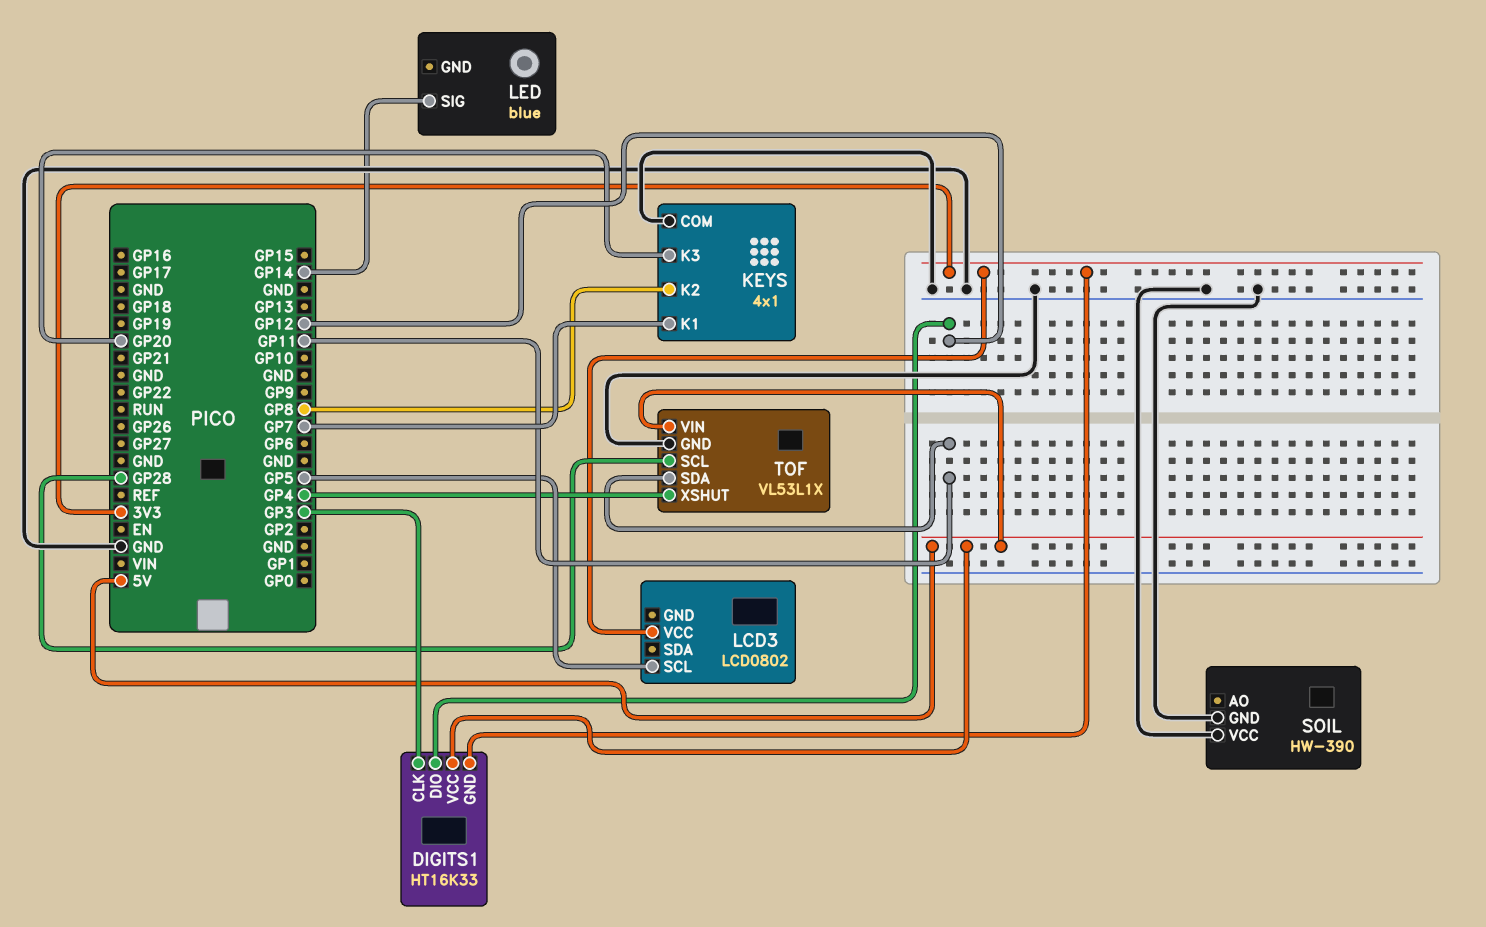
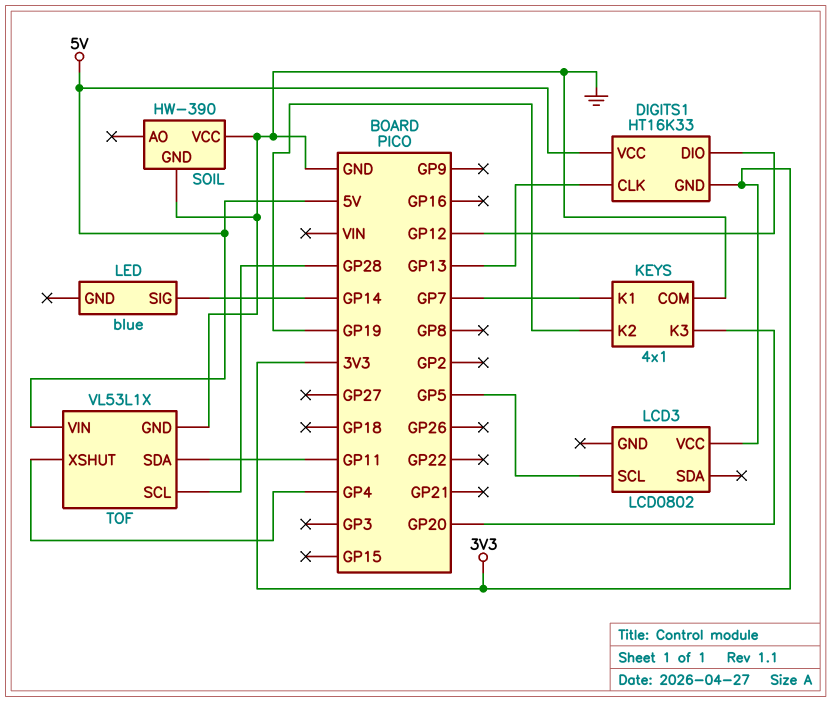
DIGITS1 pin CLK: GP3 -> GP13
KEYS pin K2: GP8 -> GP19

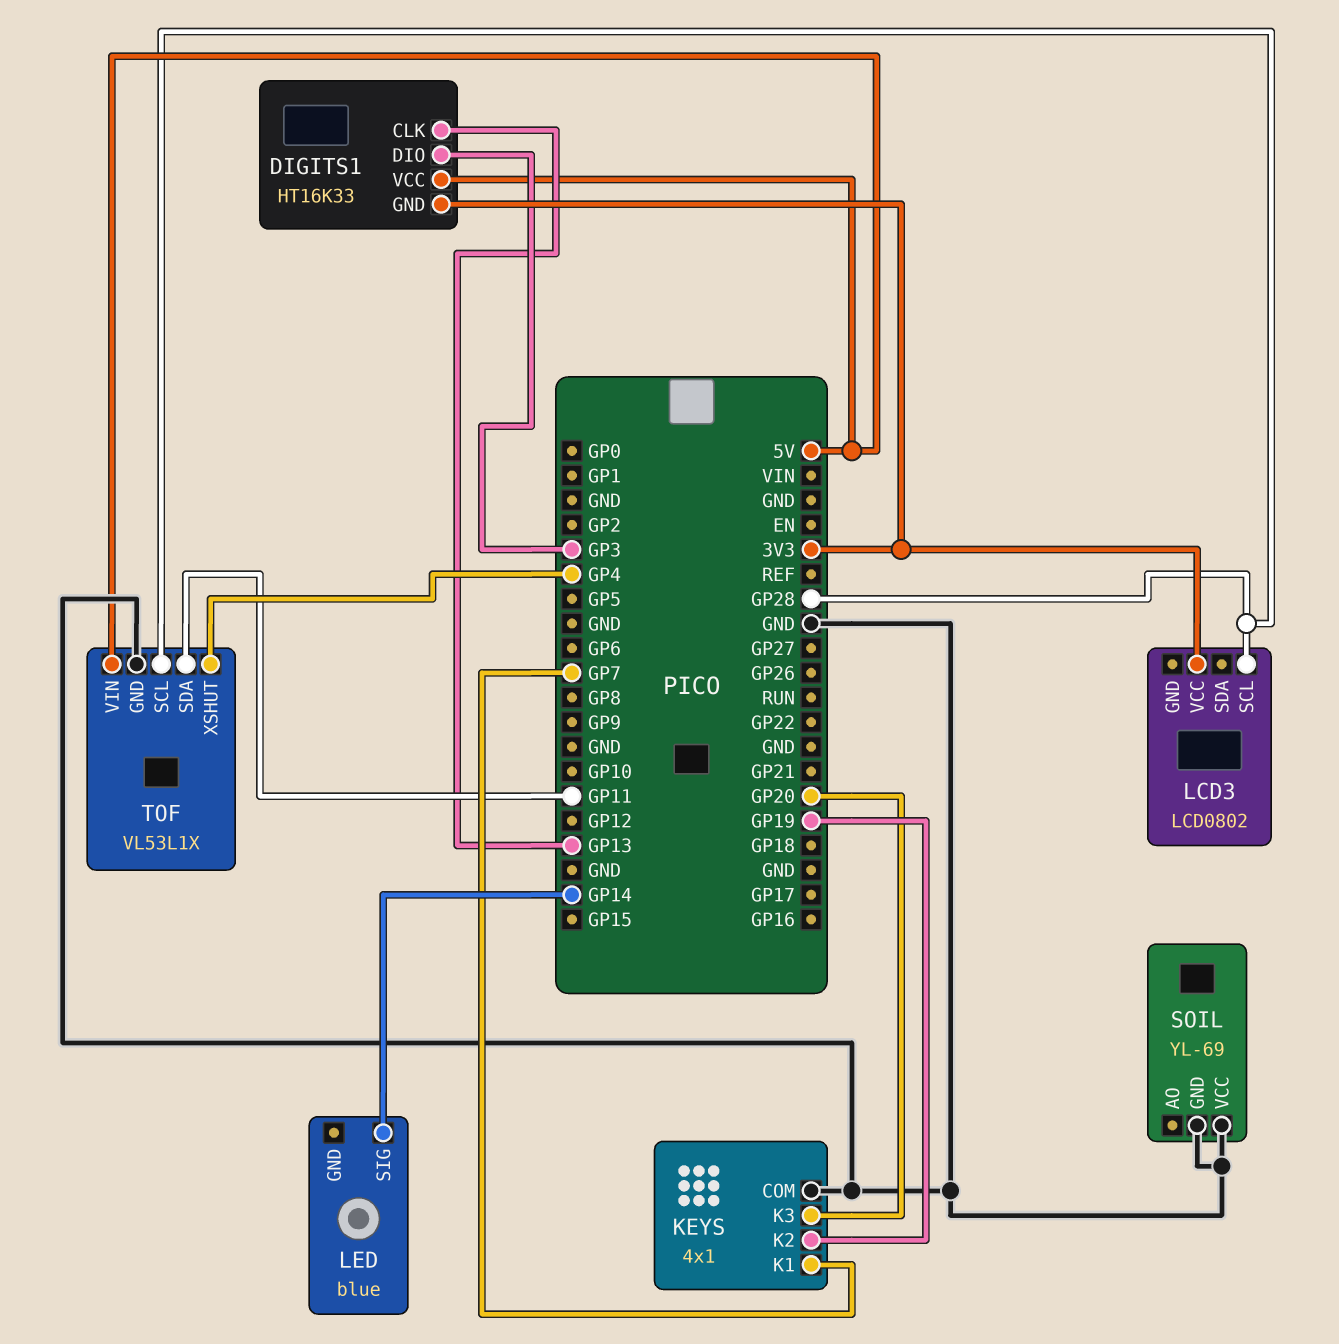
DIGITS1 pin DIO: GP12 -> GP3
LCD3 pin SCL: GP5 -> GP28
SOIL: HW-390 -> YL-69

